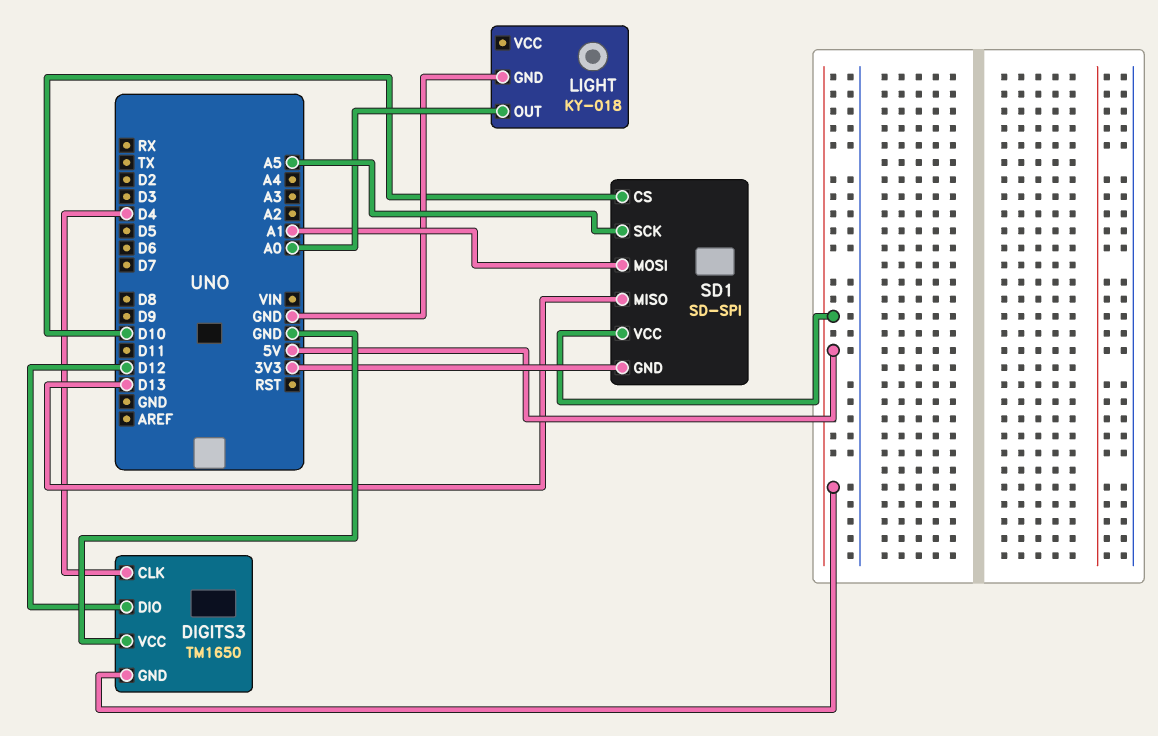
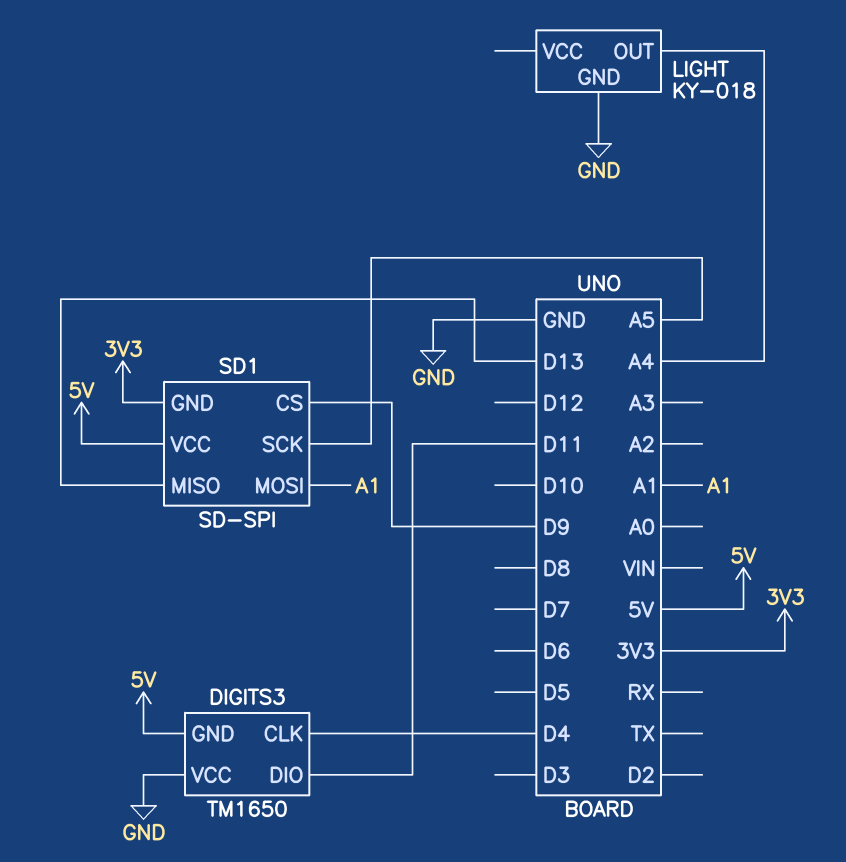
DIGITS3 pin DIO: D12 -> D11
LIGHT pin OUT: A0 -> A4
SD1 pin CS: D10 -> D9

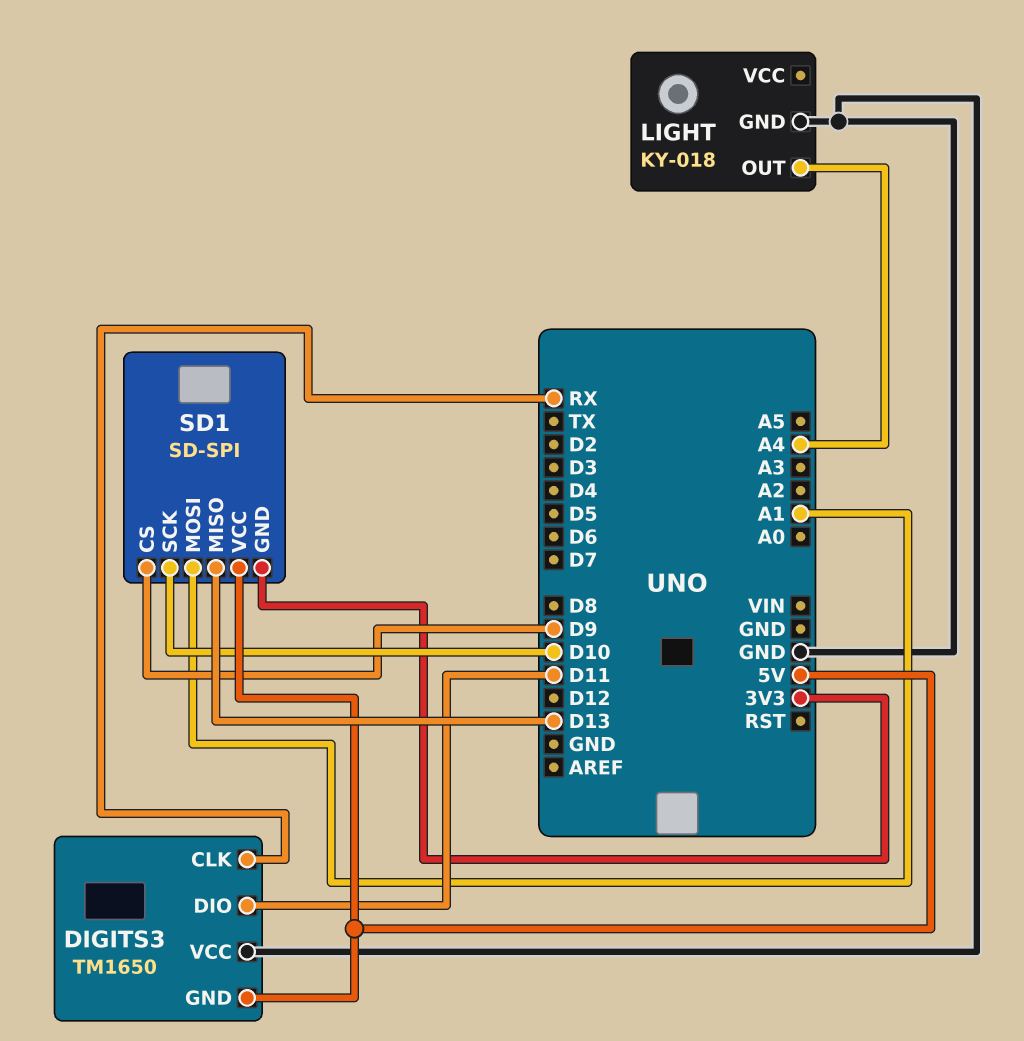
DIGITS3 pin CLK: D4 -> RX
SD1 pin SCK: A5 -> D10

